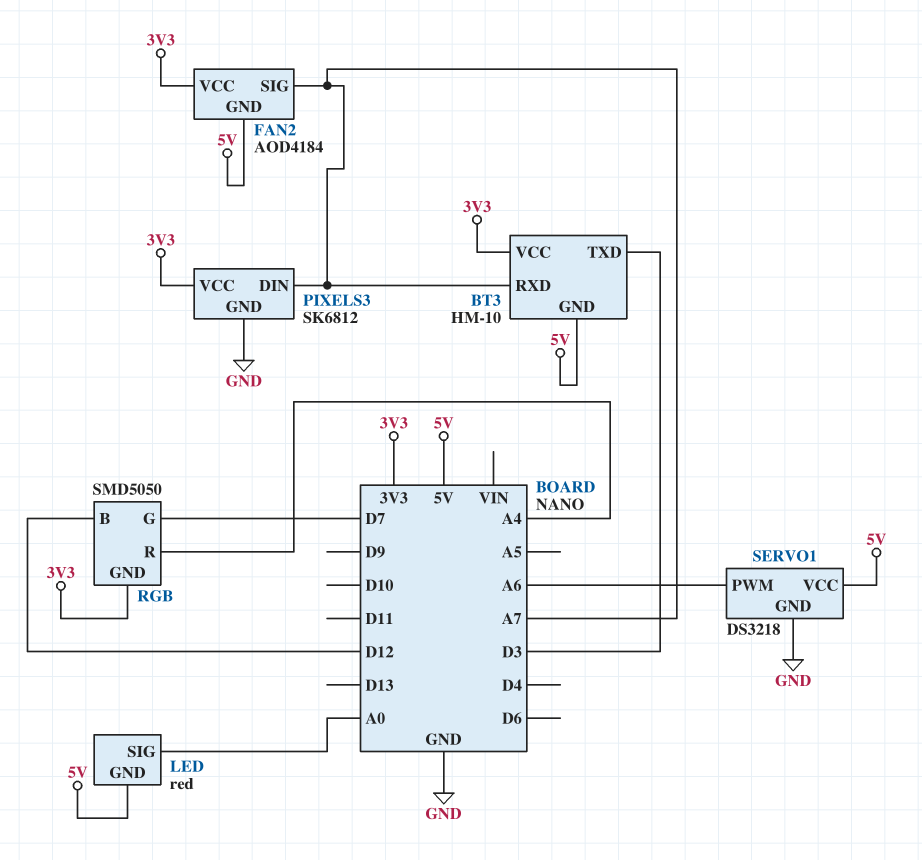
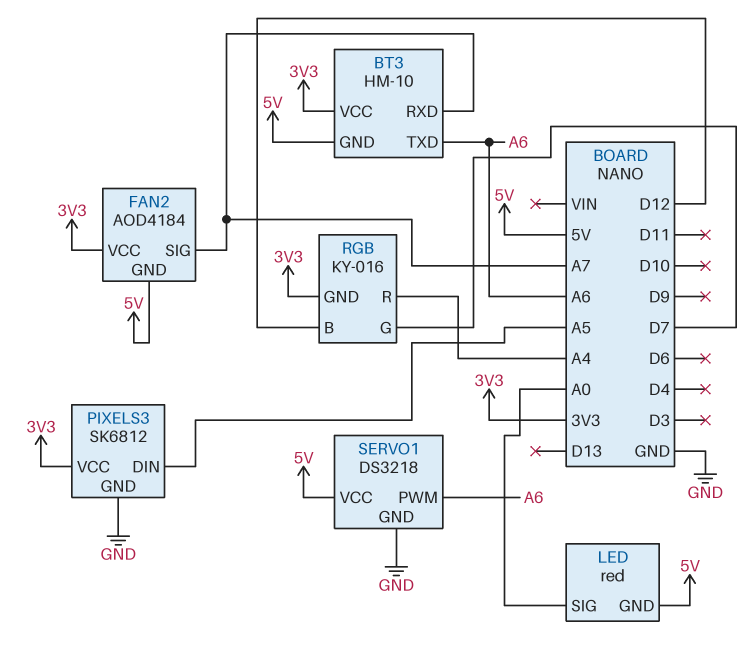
BT3 pin TXD: D3 -> A6
PIXELS3 pin DIN: A7 -> A5
RGB: SMD5050 -> KY-016

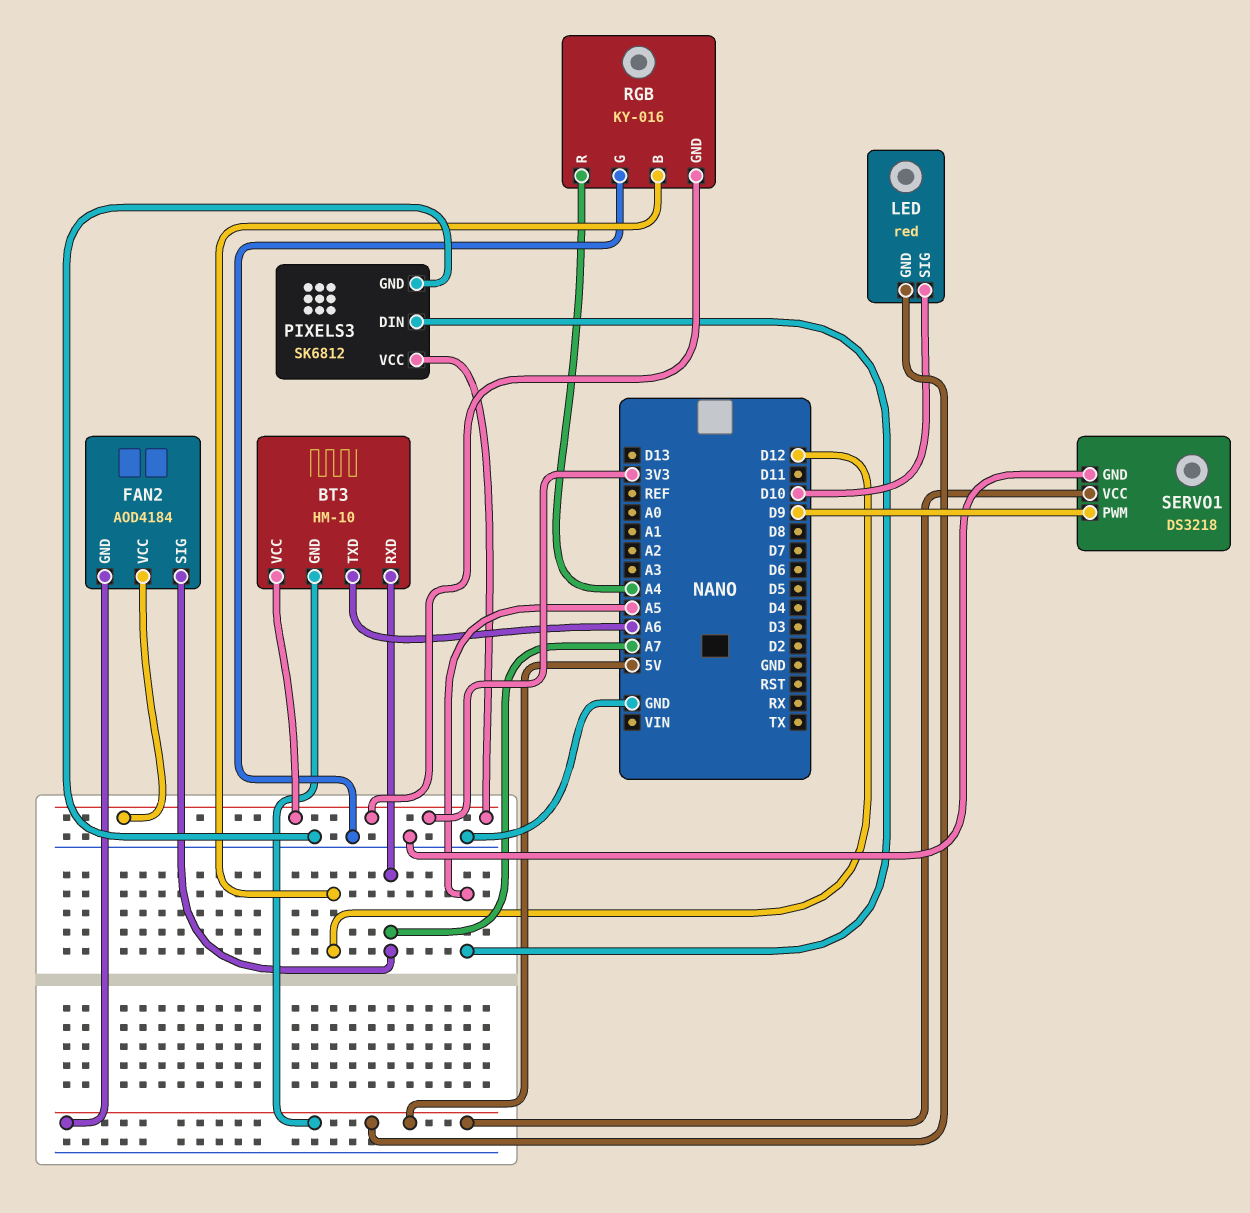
LED pin SIG: A0 -> D10
RGB pin G: D7 -> GND
SERVO1 pin PWM: A6 -> D9

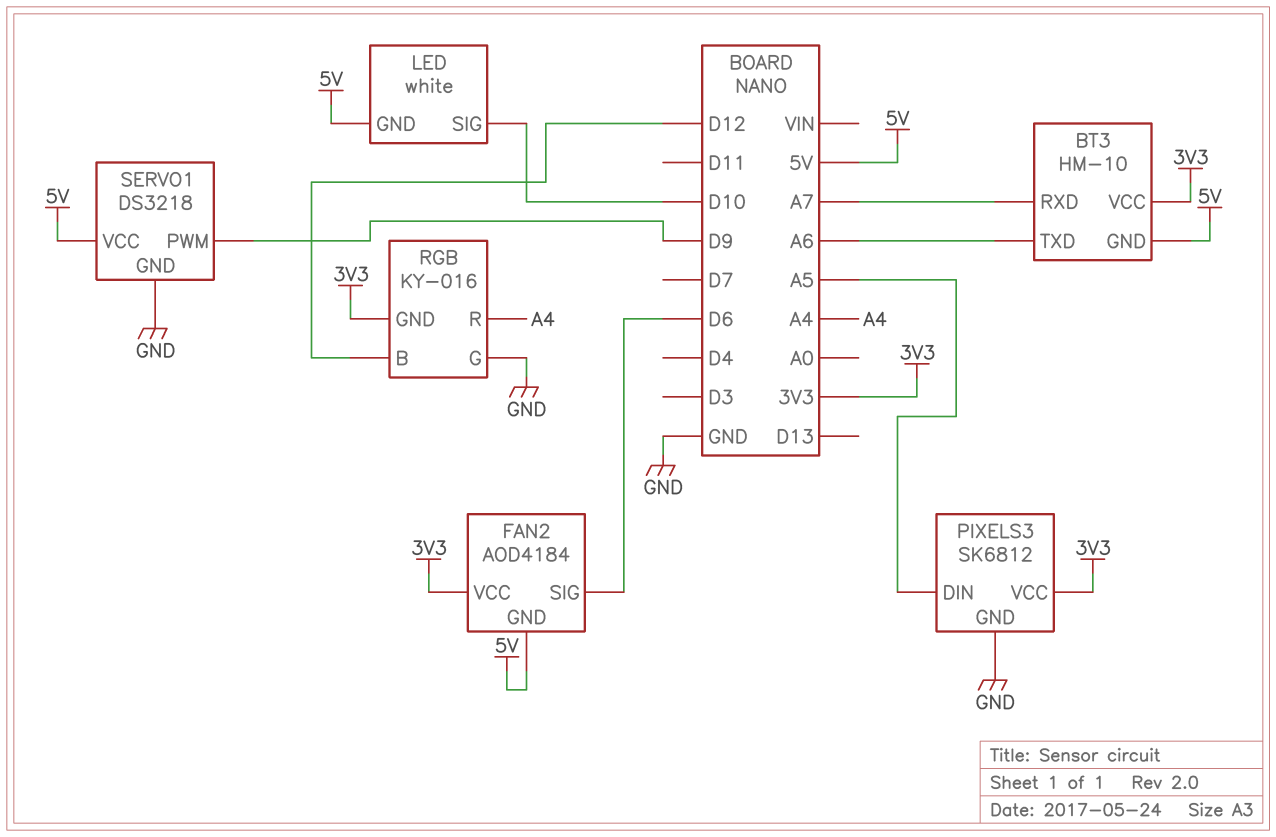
FAN2 pin SIG: A7 -> D6
LED: red -> white

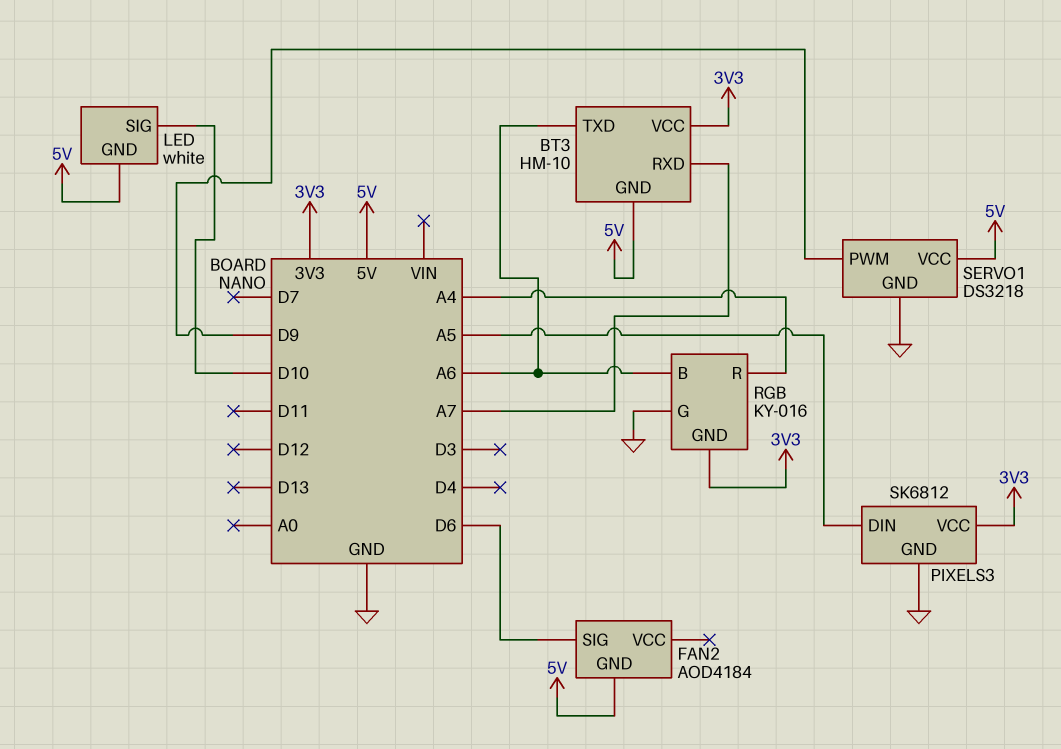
FAN2 pin VCC: 3V3 -> none
RGB pin B: D12 -> A6

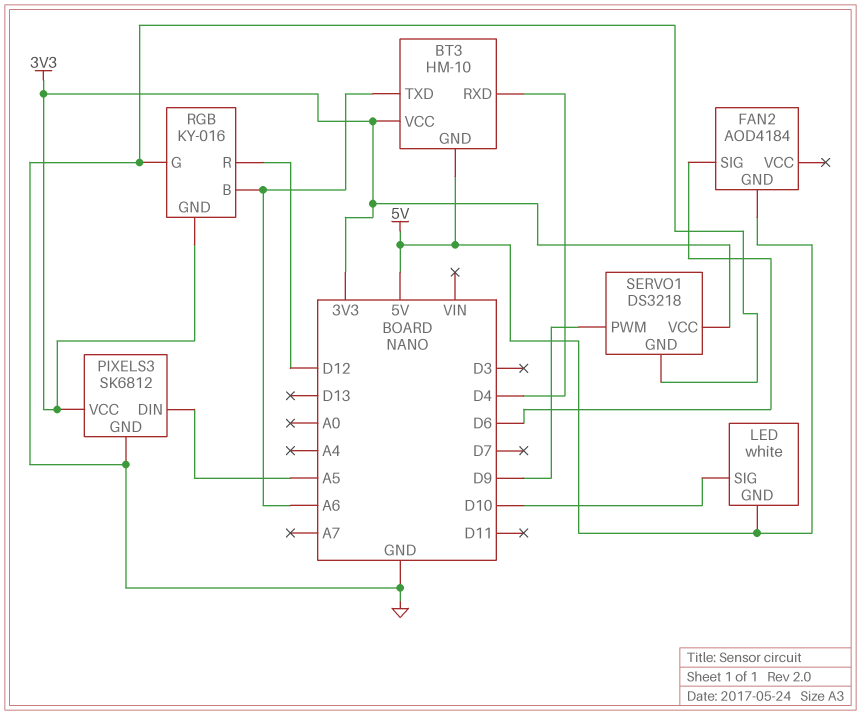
BT3 pin RXD: A7 -> D4
RGB pin R: A4 -> D12
SERVO1 pin VCC: 5V -> 3V3

